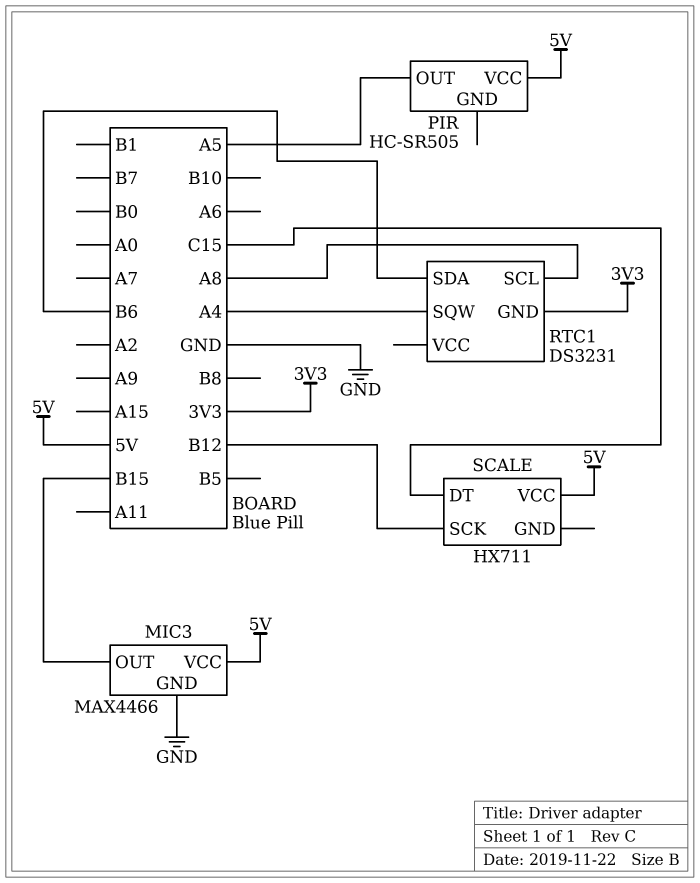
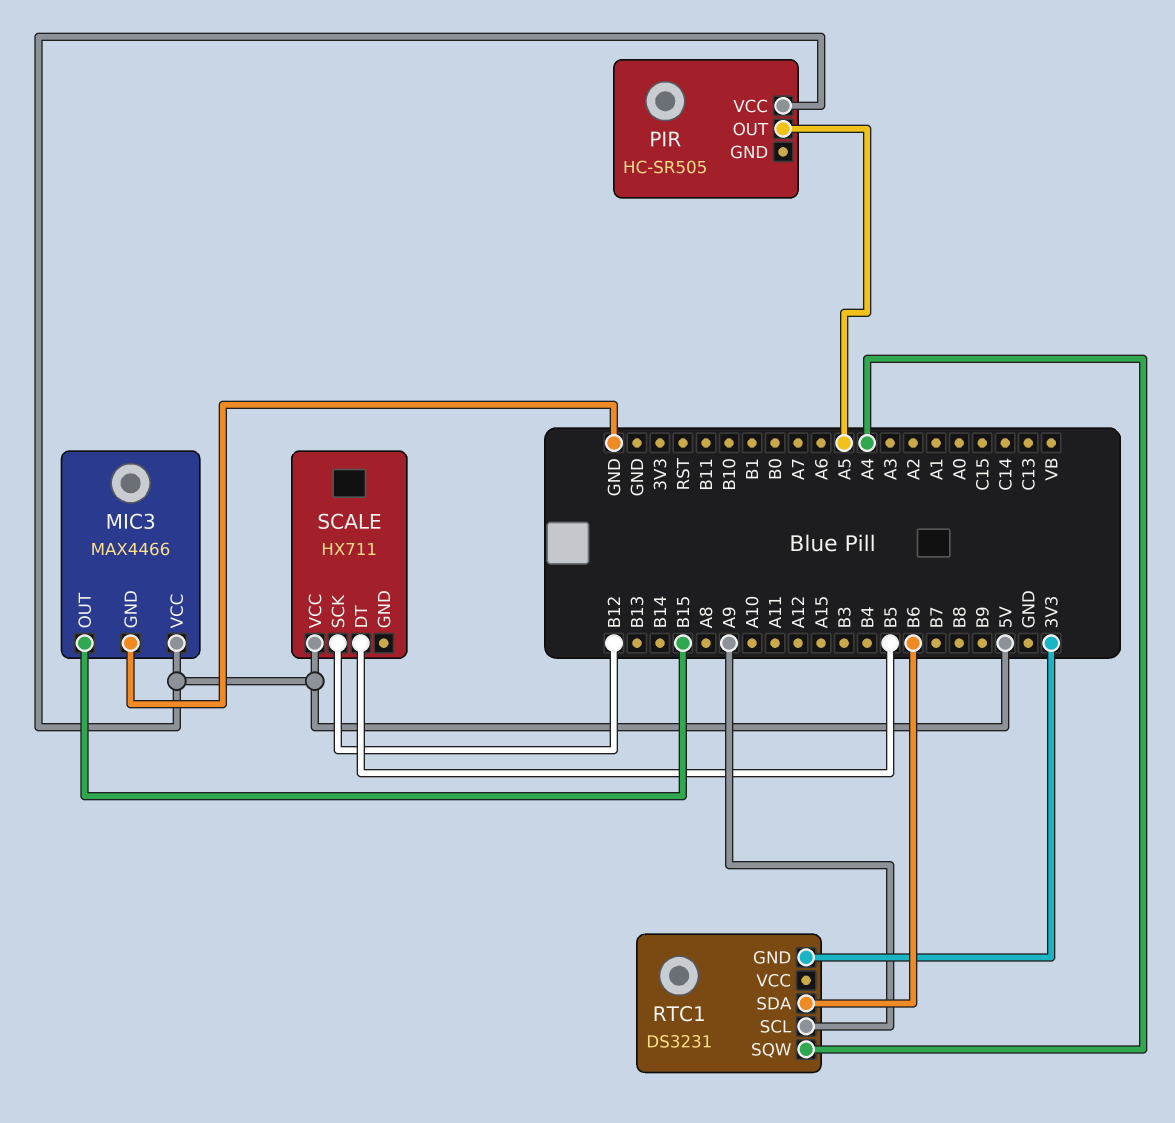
RTC1 pin SCL: A8 -> A9
SCALE pin DT: C15 -> B5

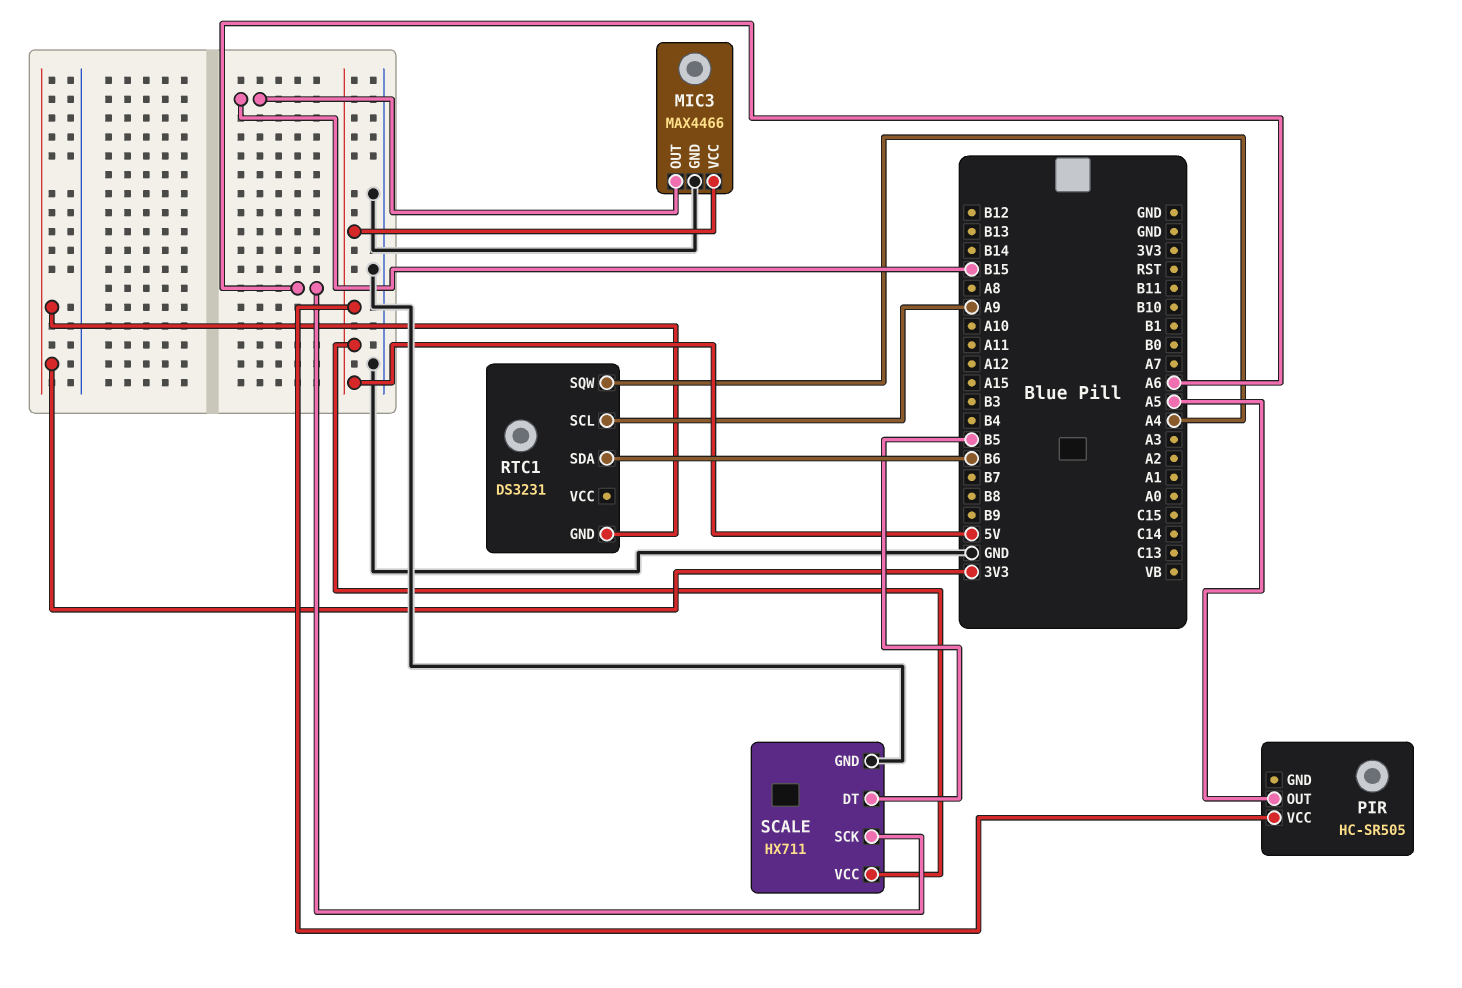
SCALE pin GND: none -> GND
SCALE pin SCK: B12 -> A6

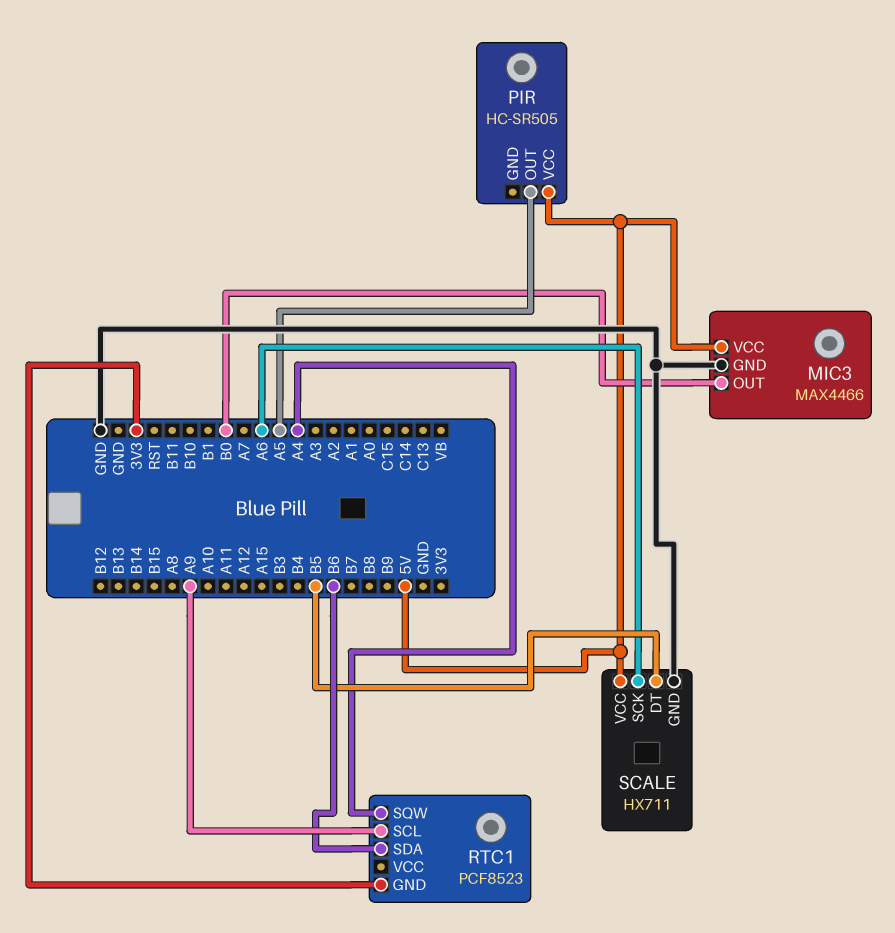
MIC3 pin OUT: B15 -> B0
RTC1: DS3231 -> PCF8523

